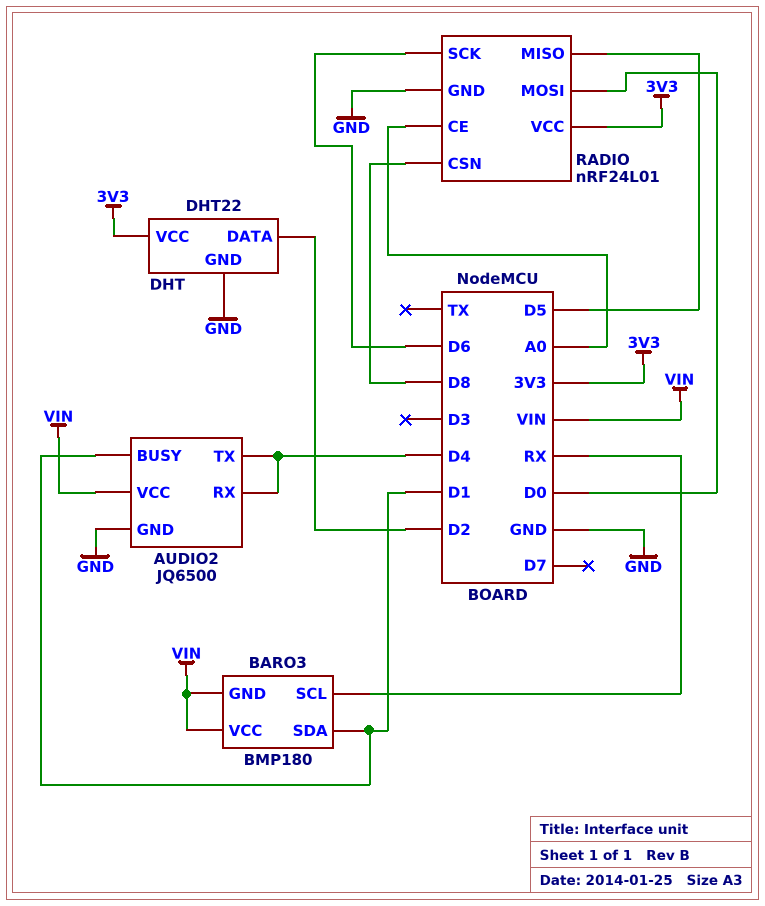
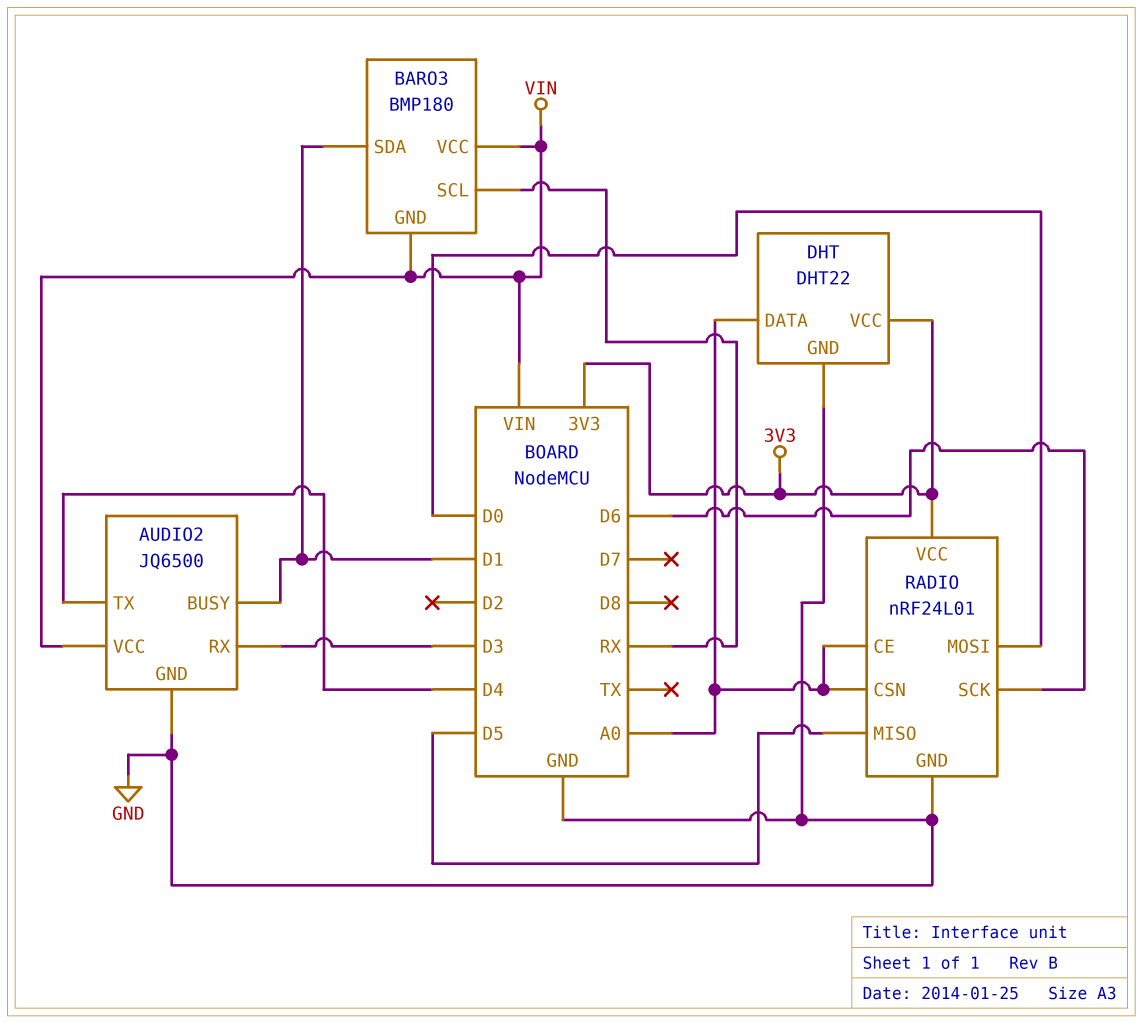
AUDIO2 pin RX: D4 -> D3
DHT pin DATA: D2 -> A0
RADIO pin CSN: D8 -> A0

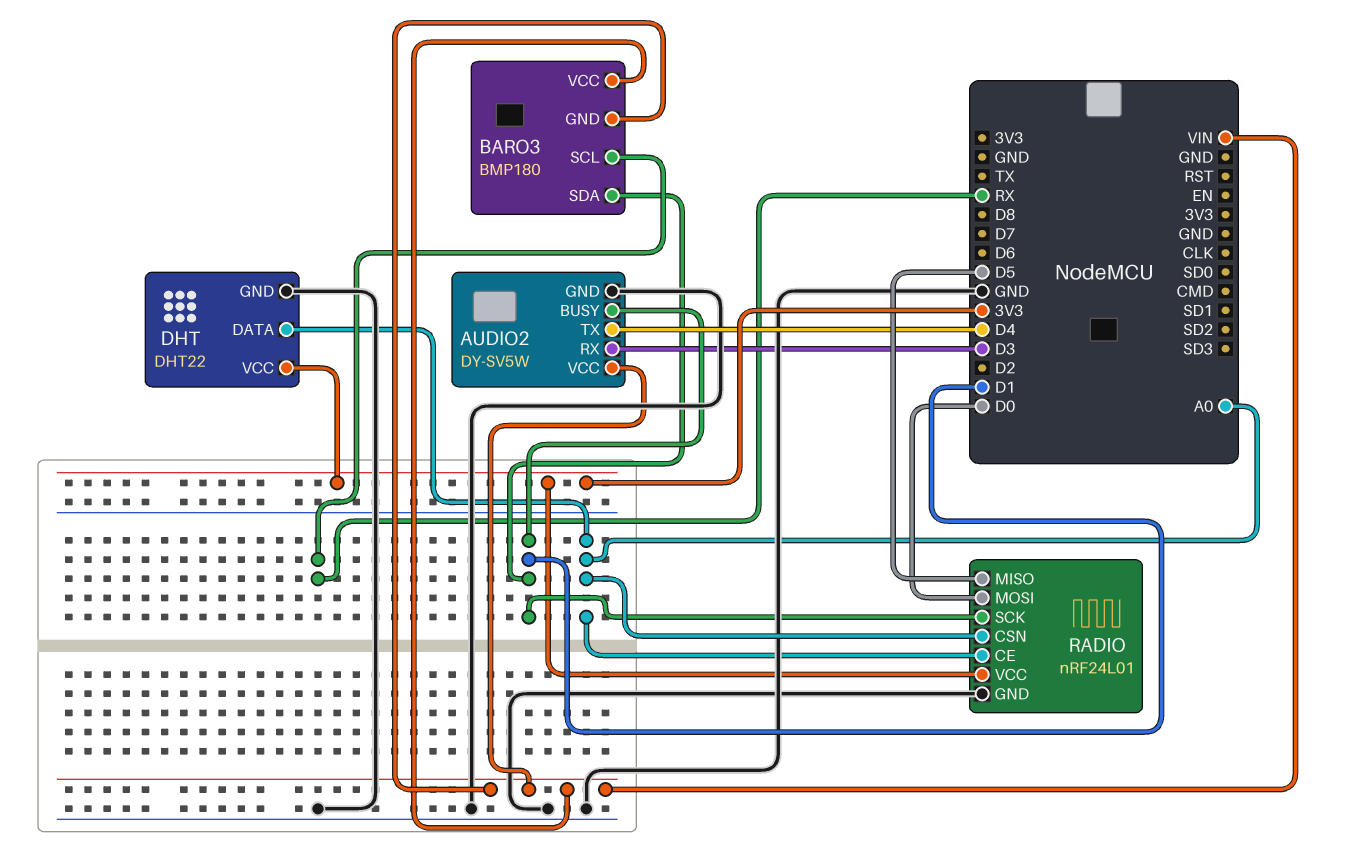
AUDIO2: JQ6500 -> DY-SV5W
RADIO pin SCK: D6 -> D1

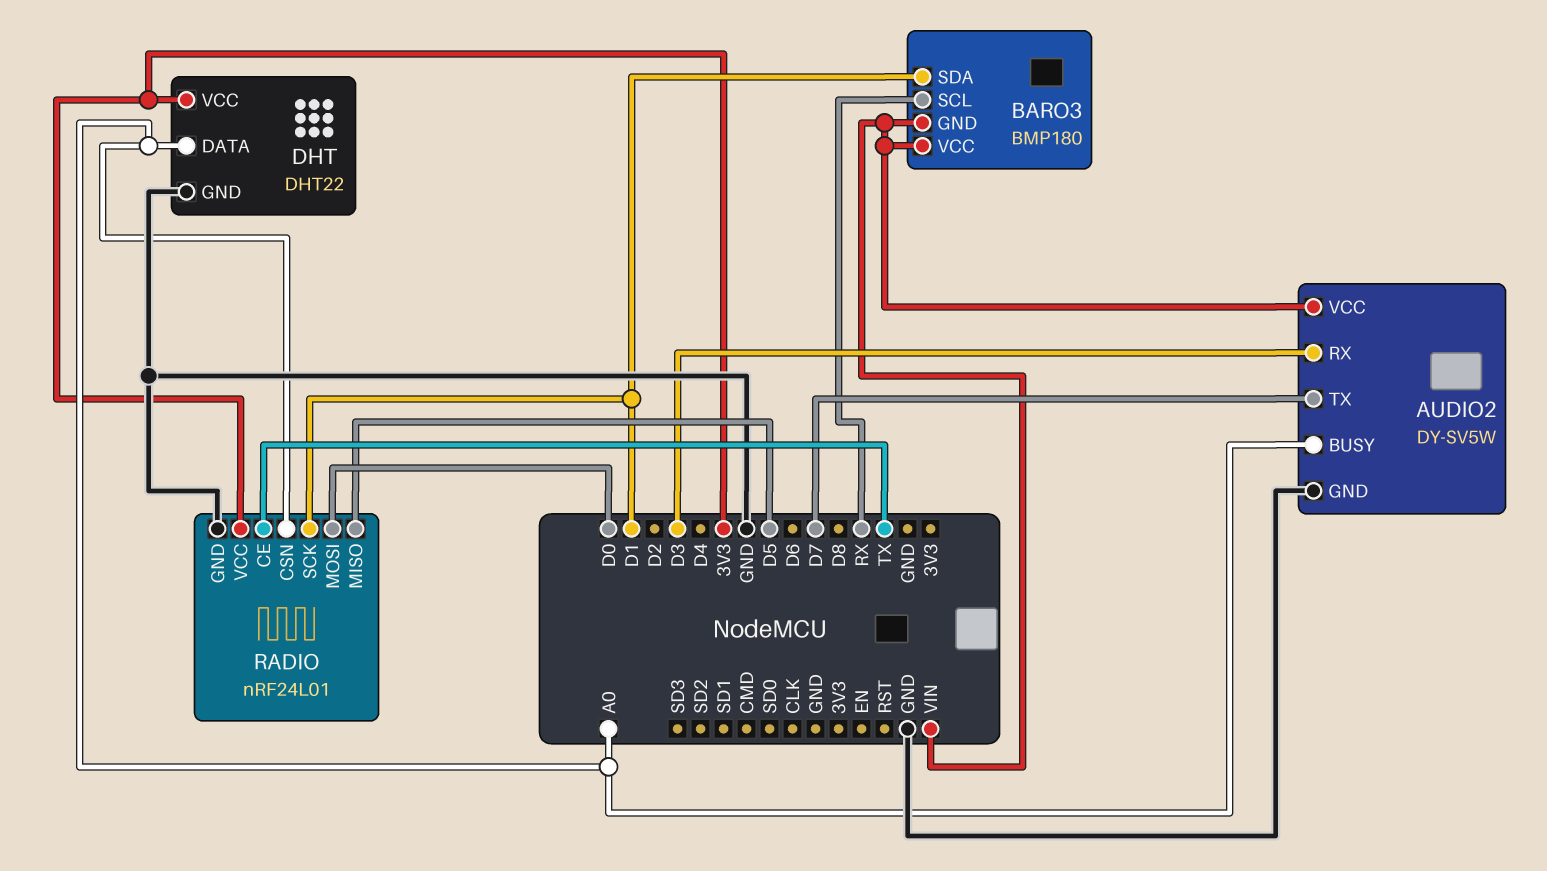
AUDIO2 pin BUSY: D1 -> A0
AUDIO2 pin TX: D4 -> D7
RADIO pin CE: A0 -> TX

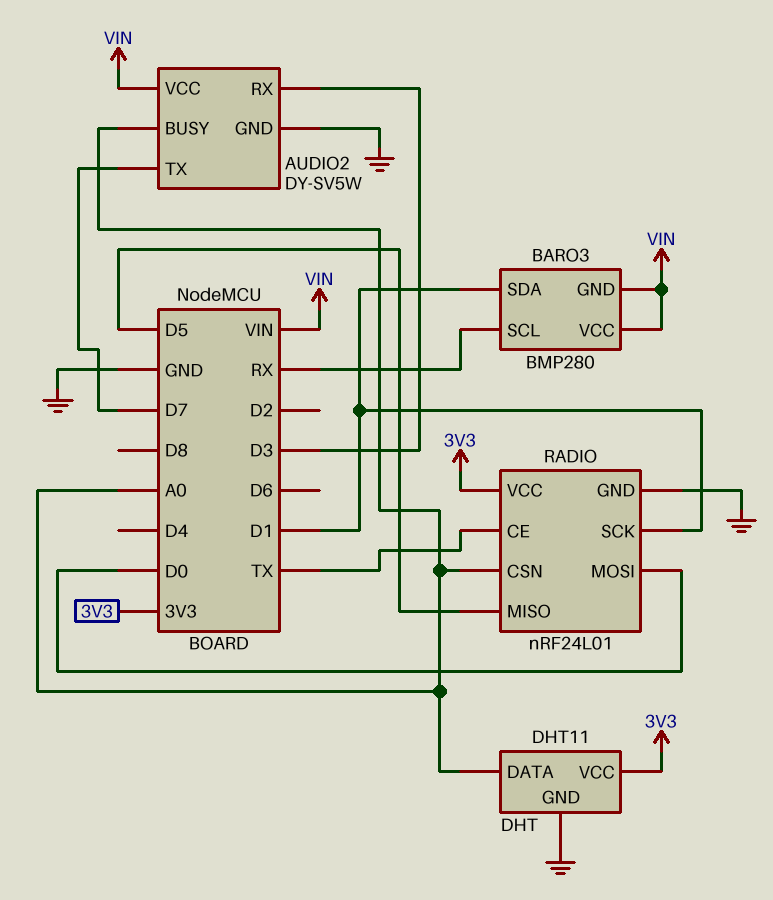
BARO3: BMP180 -> BMP280
DHT: DHT22 -> DHT11

